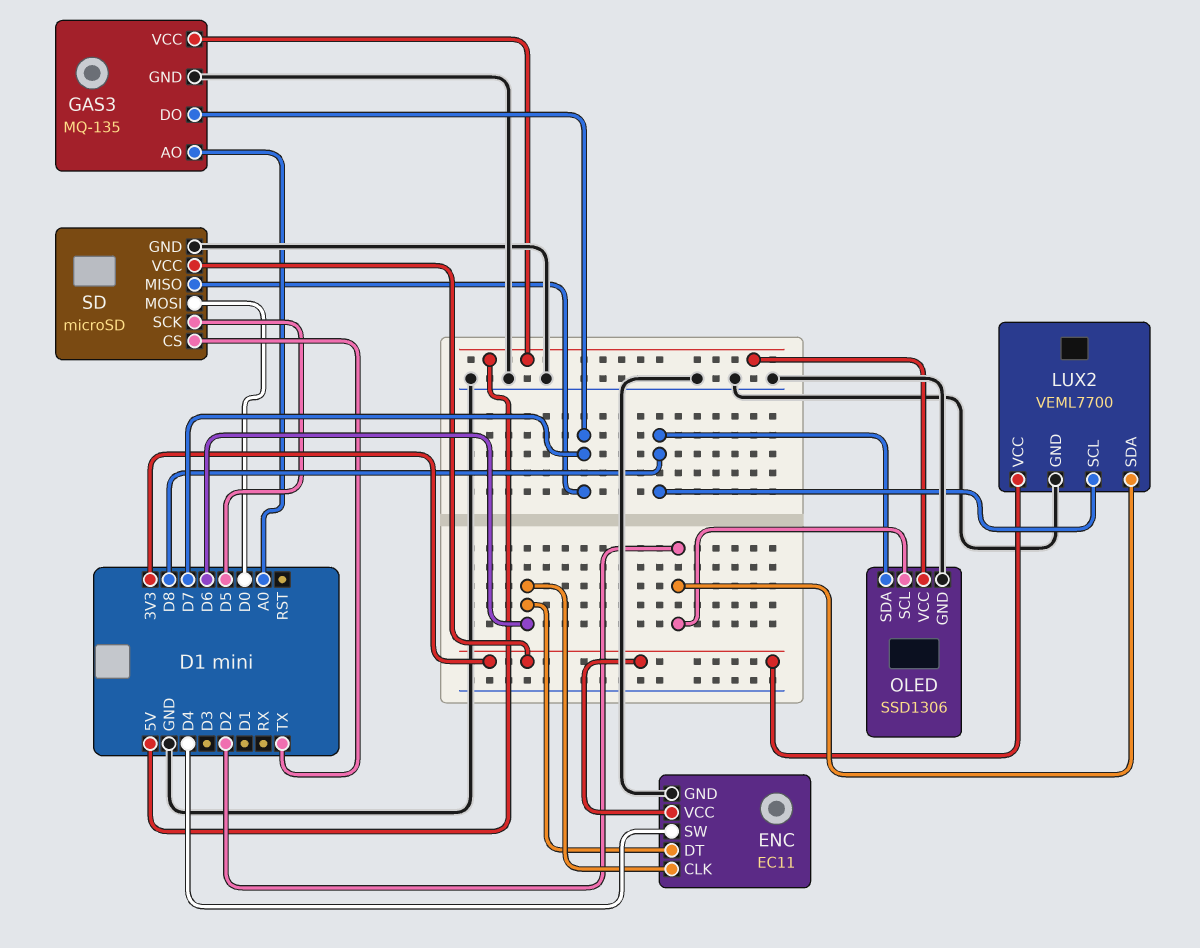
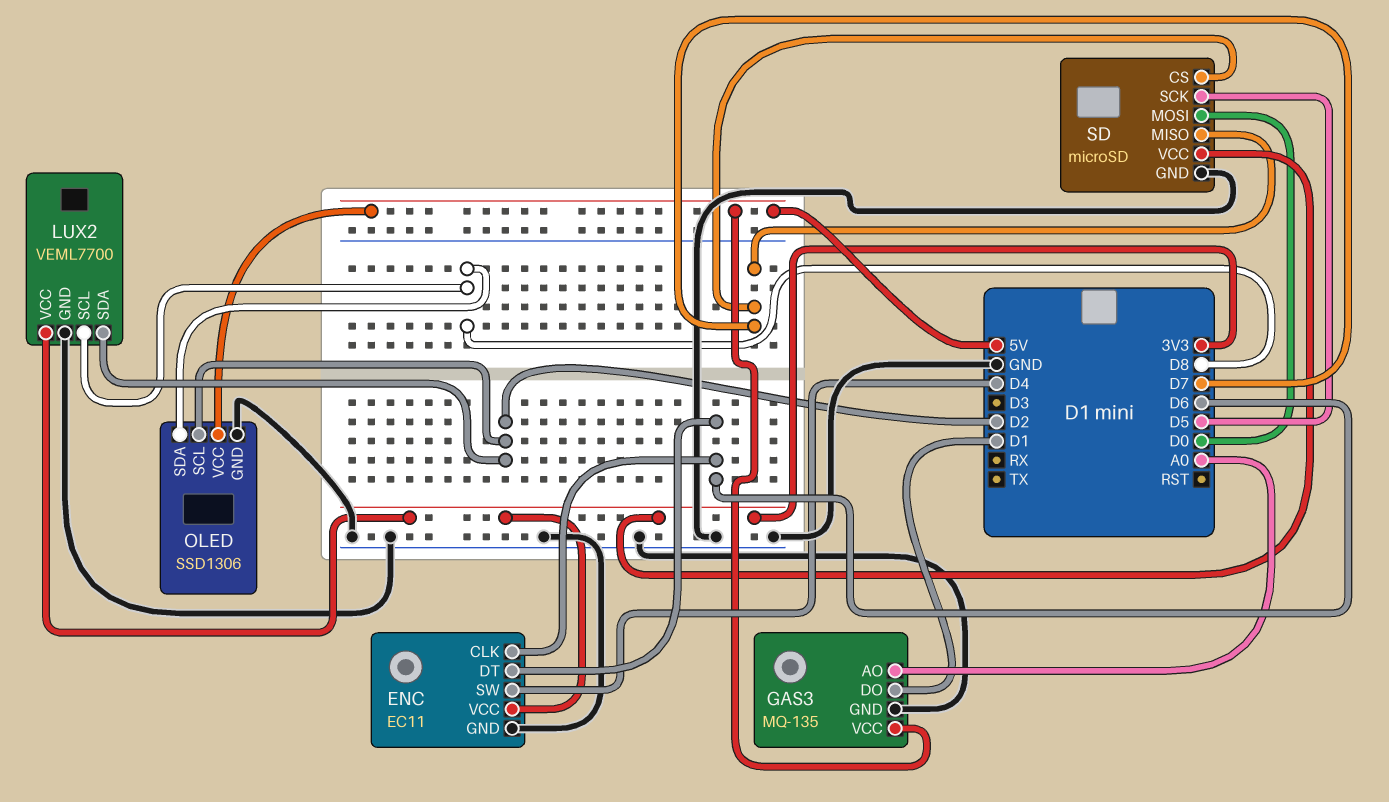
GAS3 pin DO: D7 -> D1
SD pin CS: TX -> D7

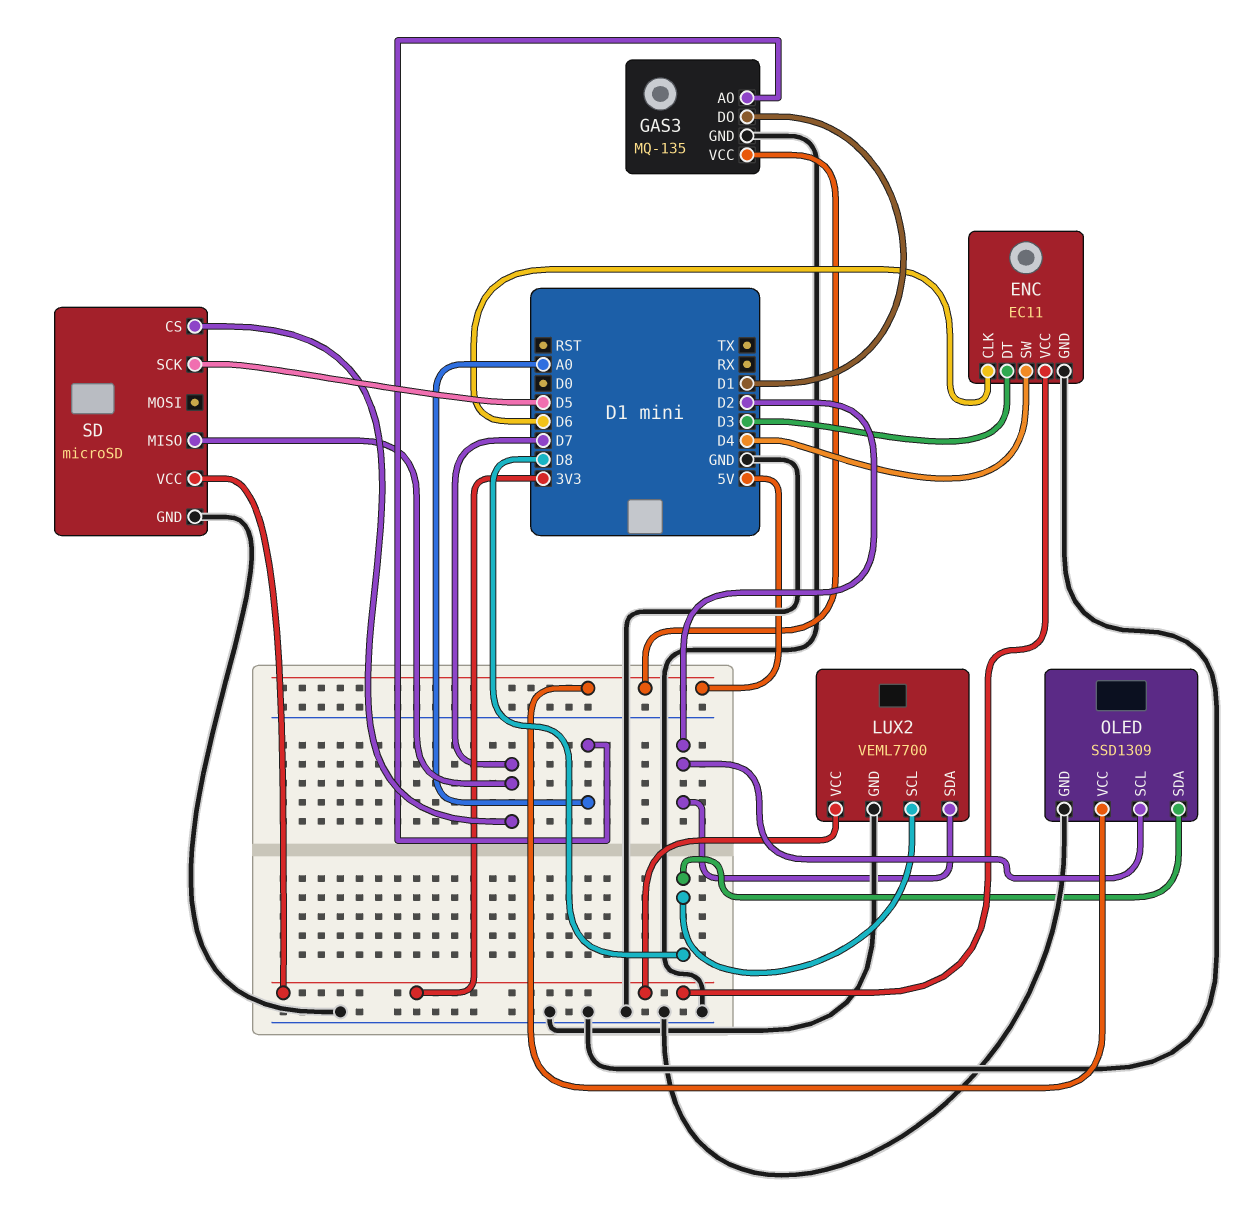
ENC pin DT: D6 -> D3
OLED: SSD1306 -> SSD1309
SD pin MOSI: D0 -> none

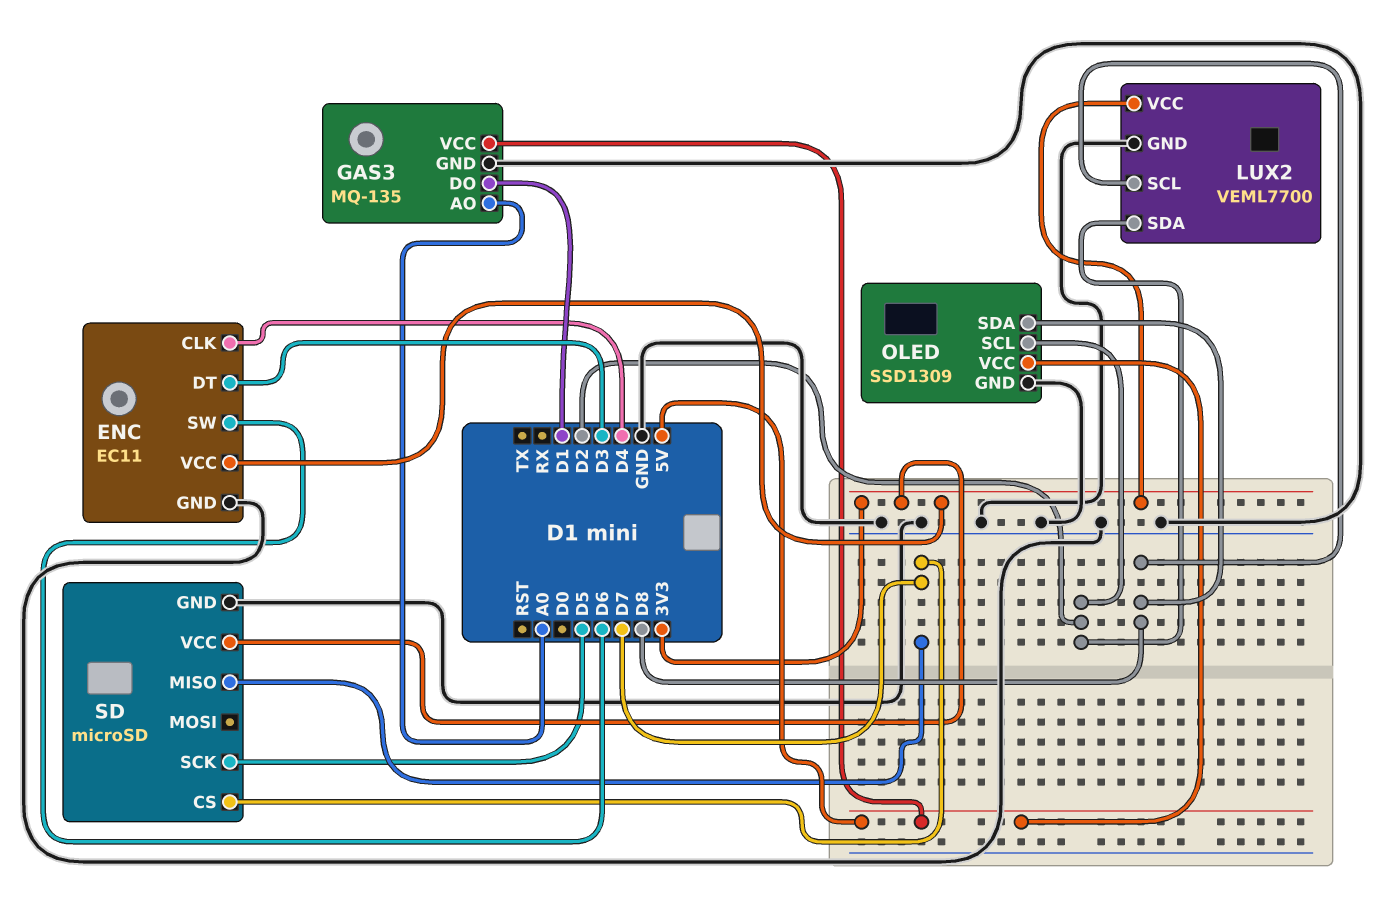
ENC pin CLK: D6 -> D4
ENC pin SW: D4 -> D6

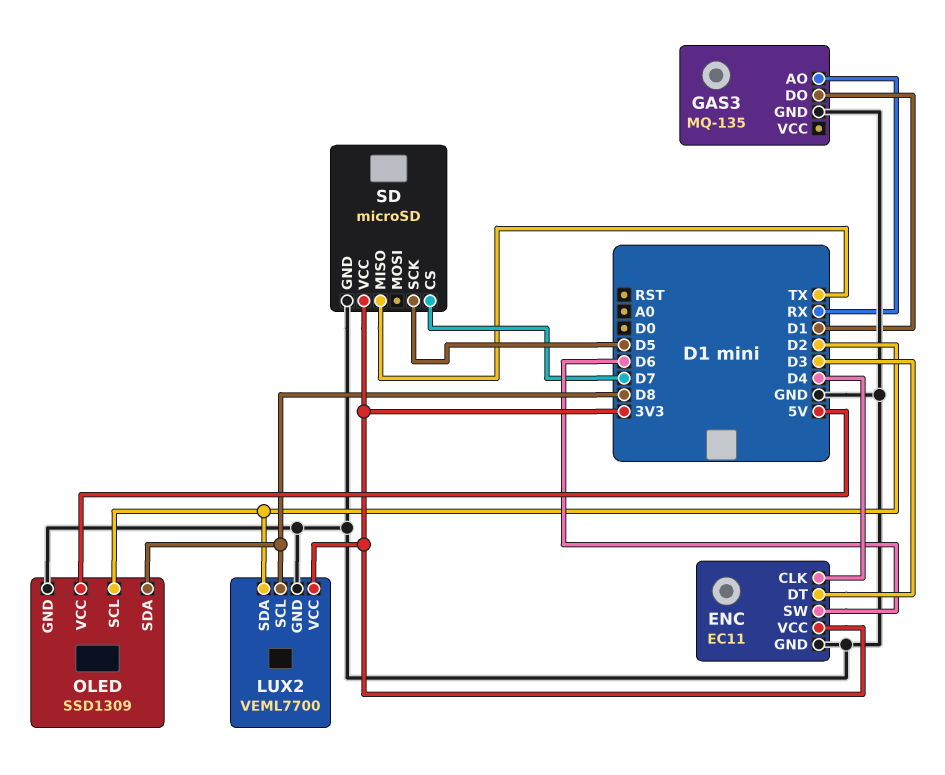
GAS3 pin AO: A0 -> RX
GAS3 pin VCC: 5V -> none
SD pin MISO: D7 -> TX

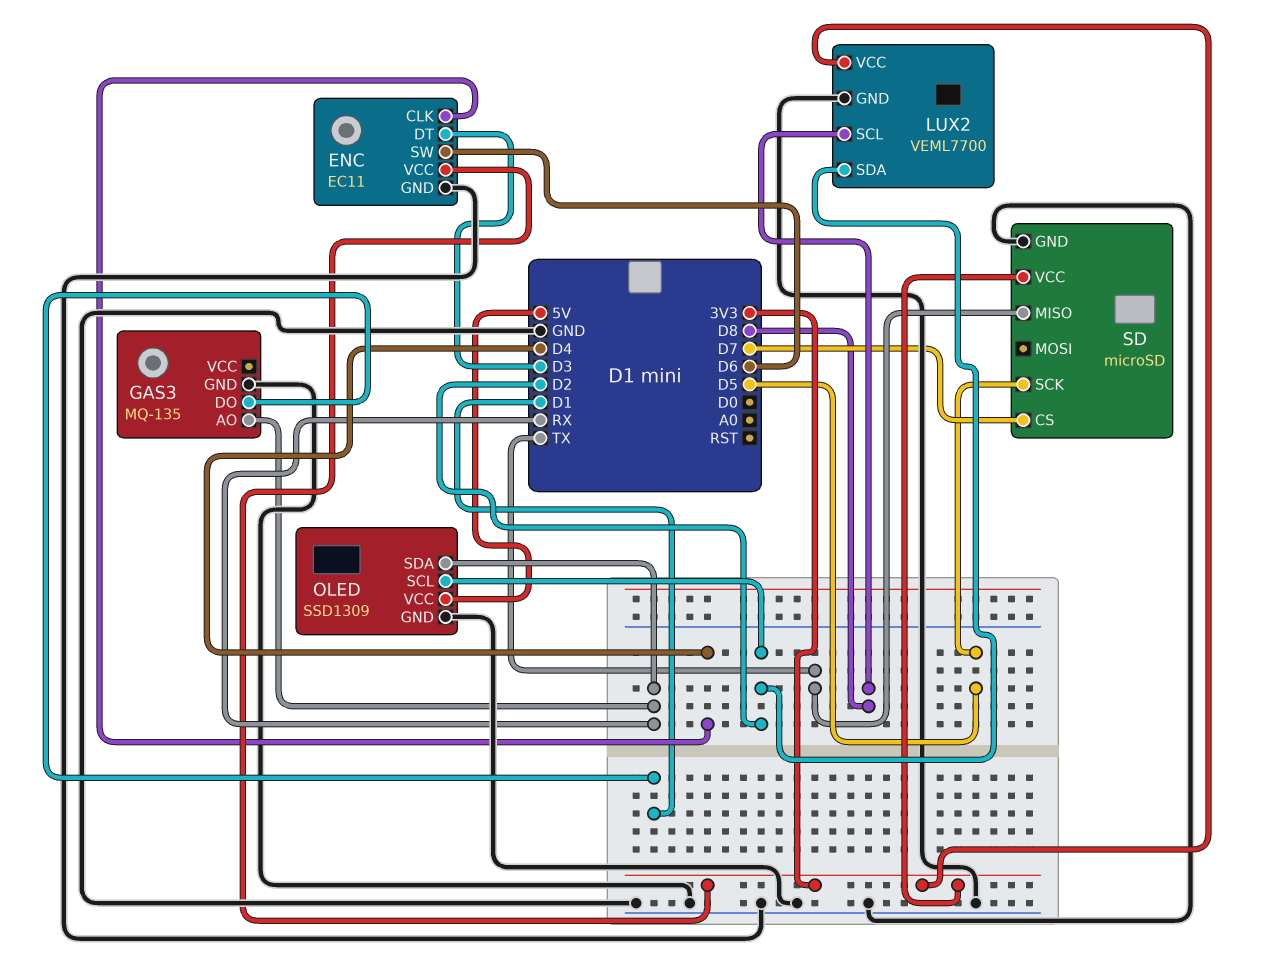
OLED pin SDA: D8 -> RX

